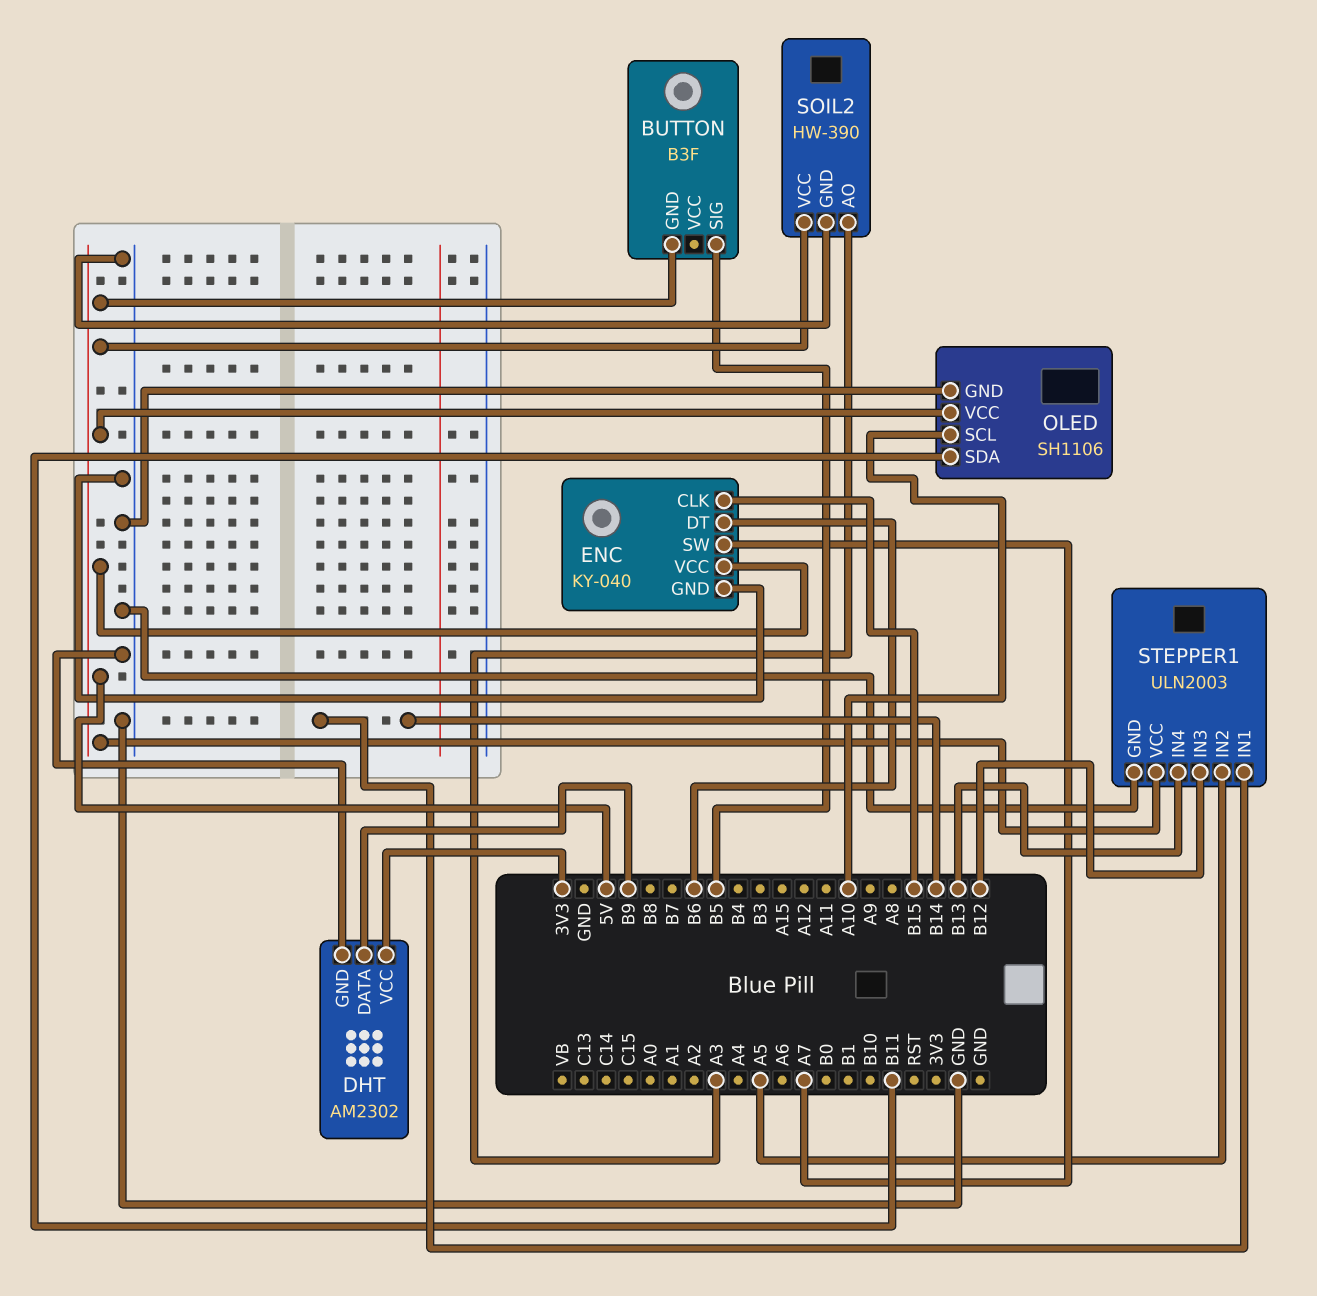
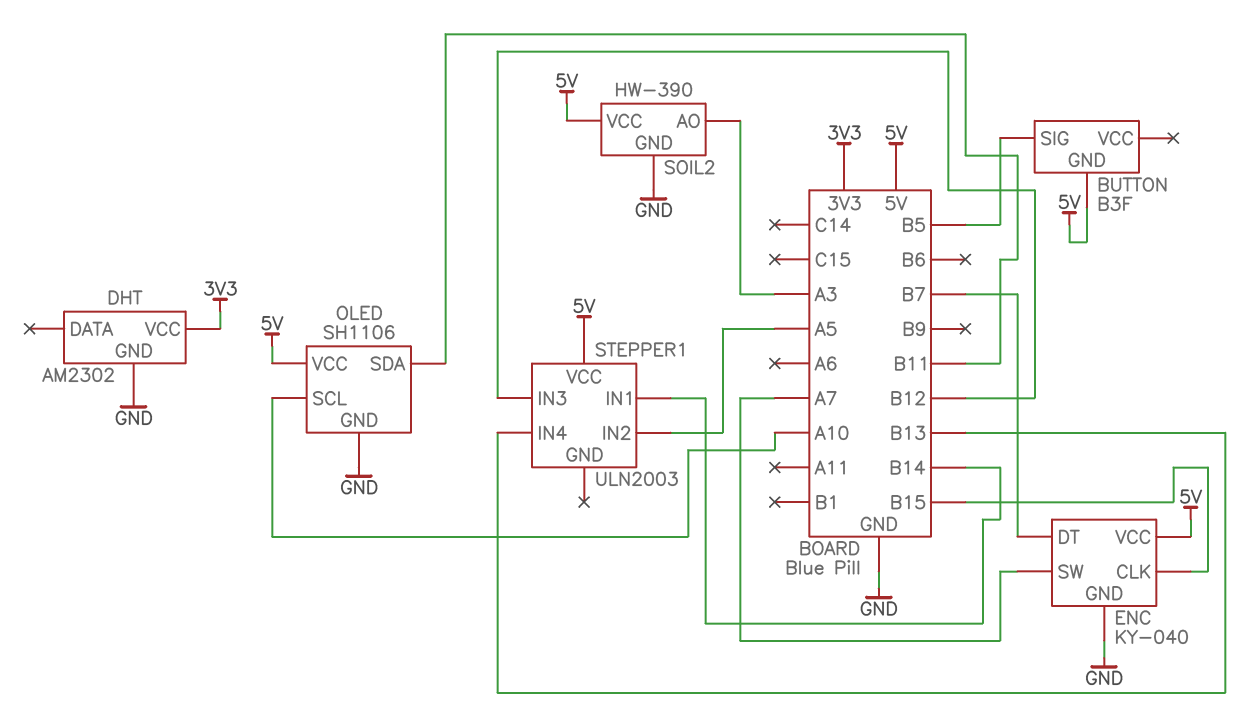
DHT pin DATA: B9 -> none
ENC pin DT: B6 -> B7
STEPPER1 pin GND: GND -> none

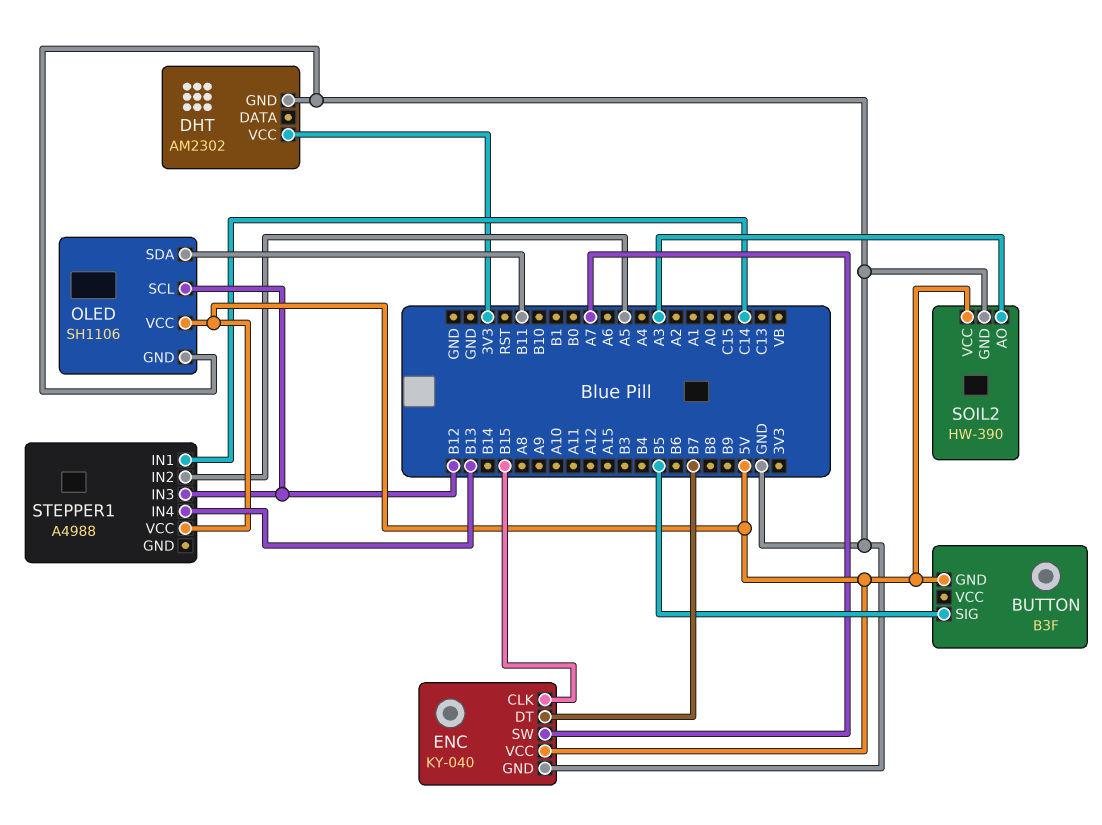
OLED pin SCL: A10 -> B12
STEPPER1: ULN2003 -> A4988
STEPPER1 pin IN1: B14 -> C14

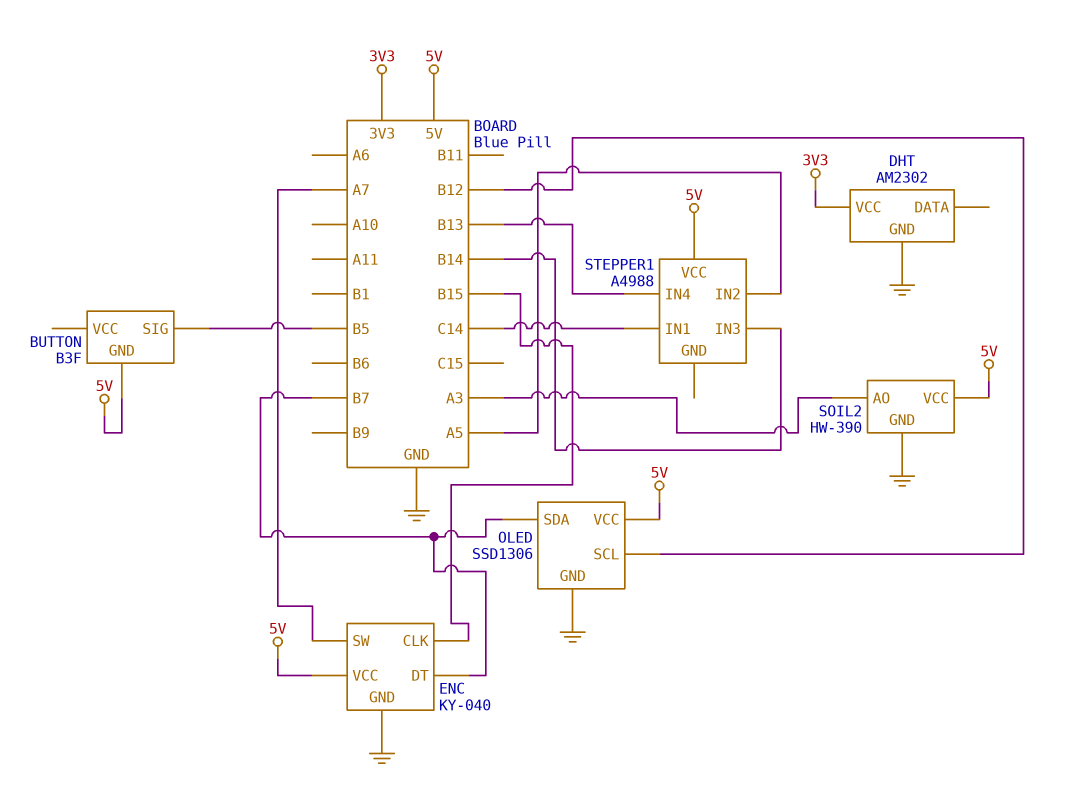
OLED: SH1106 -> SSD1306
OLED pin SDA: B11 -> B7
STEPPER1 pin IN3: B12 -> B14

